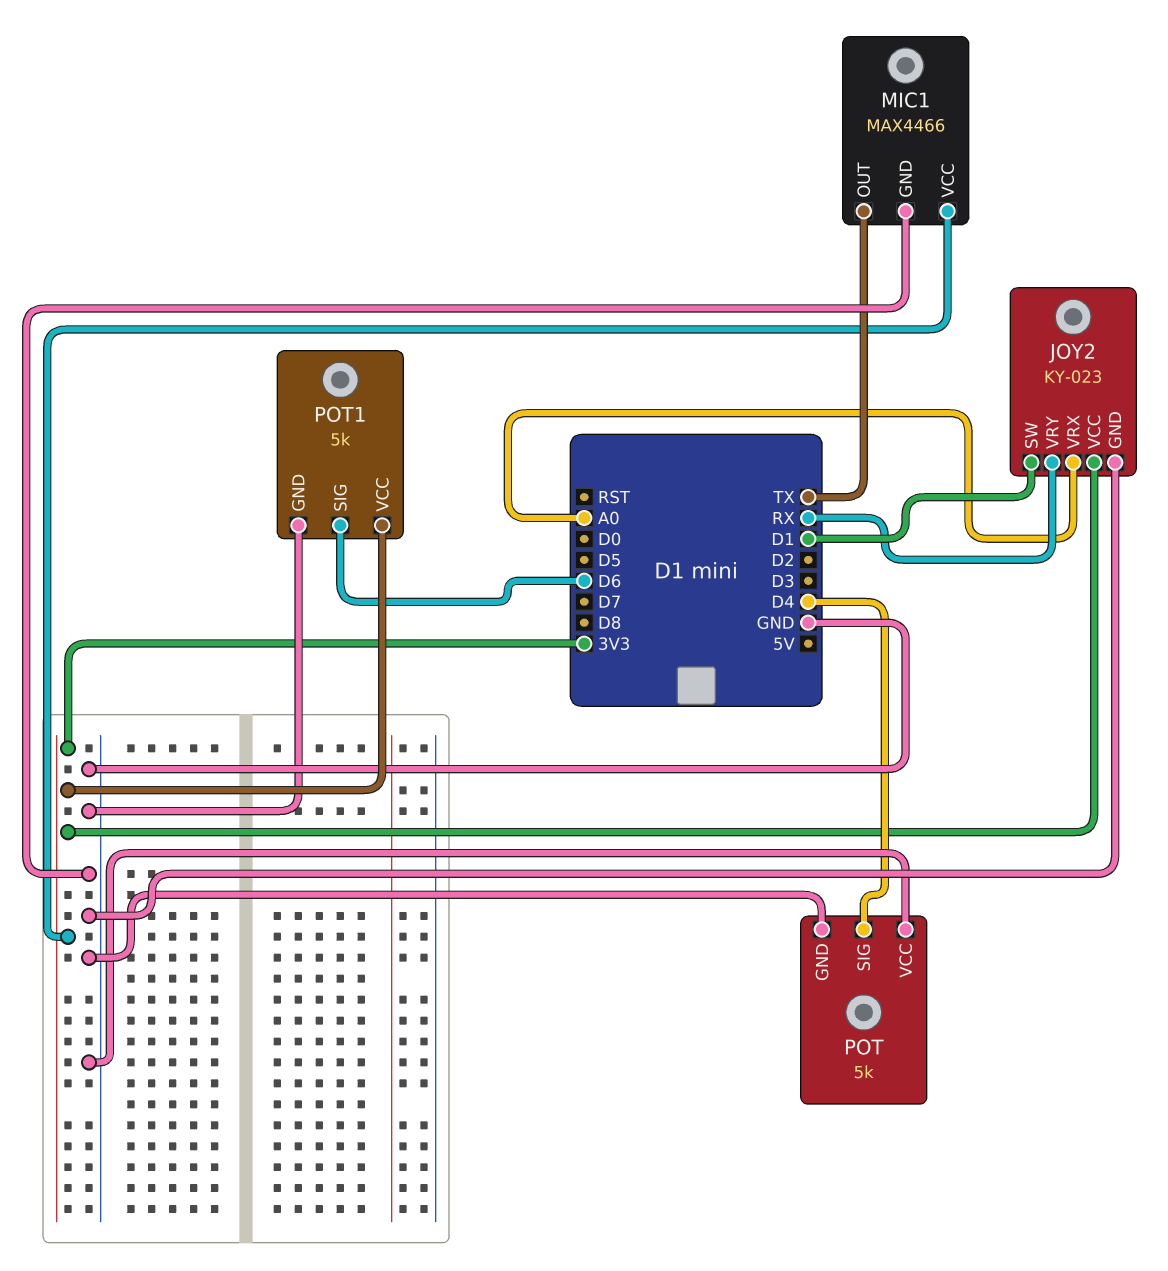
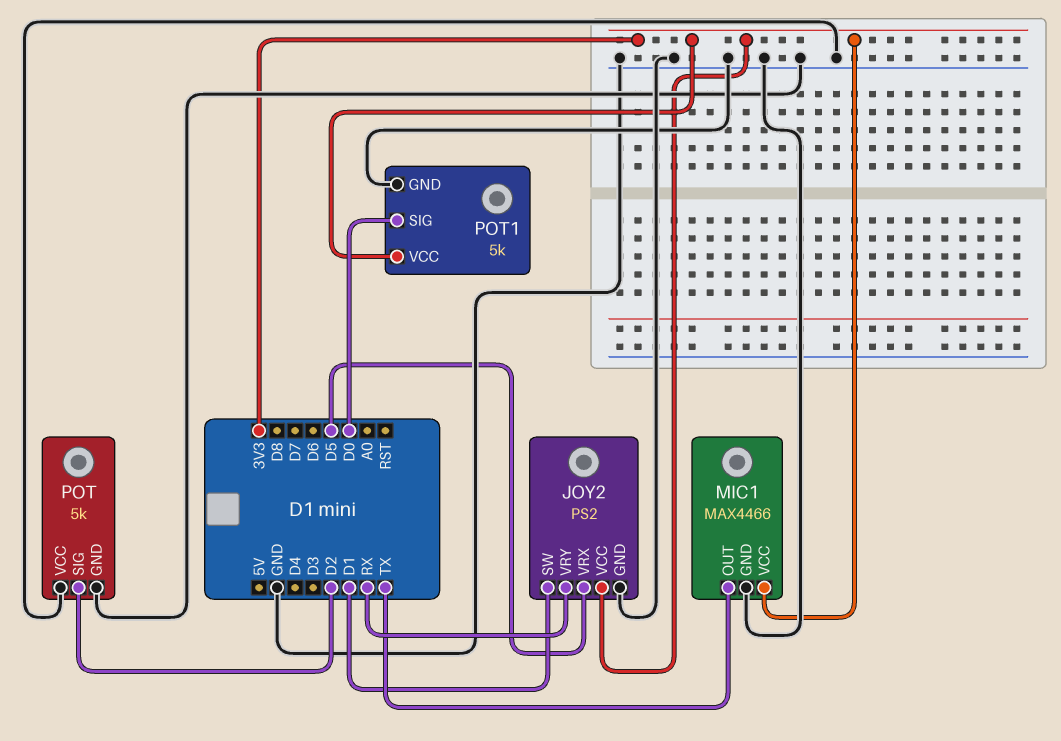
JOY2: KY-023 -> PS2
JOY2 pin VRX: A0 -> D5
POT pin SIG: D4 -> D2
POT1 pin SIG: D6 -> D0

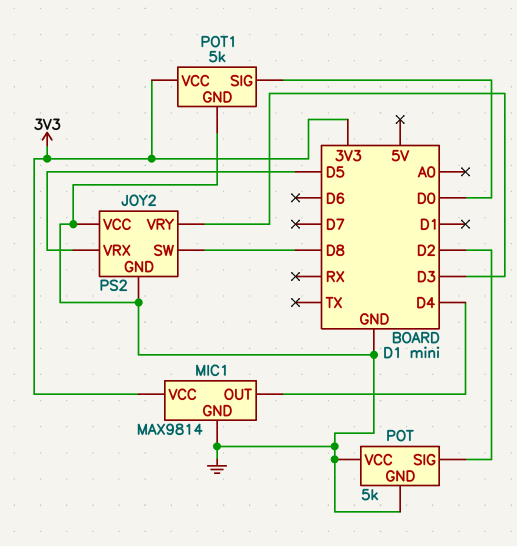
JOY2 pin SW: D1 -> D8
JOY2 pin VCC: 3V3 -> GND
JOY2 pin VRY: RX -> D3
MIC1: MAX4466 -> MAX9814
MIC1 pin OUT: TX -> D4

